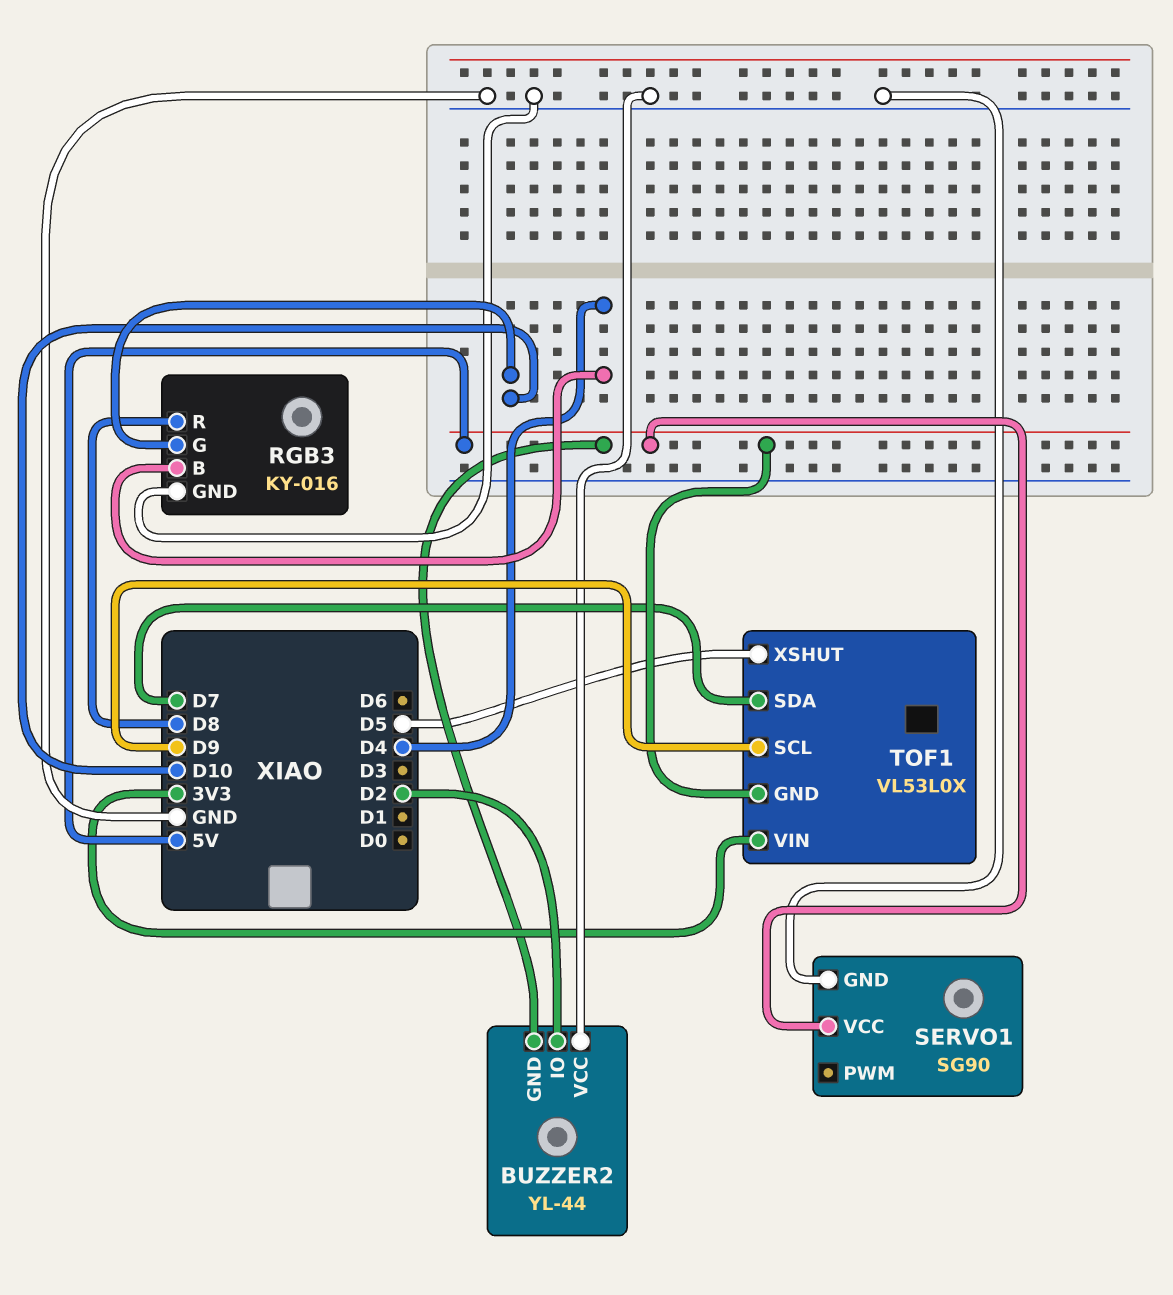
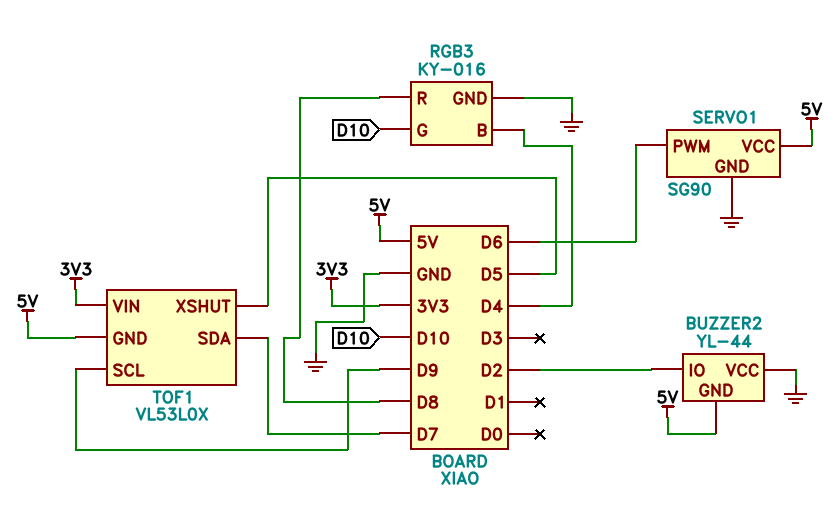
SERVO1 pin PWM: none -> D6

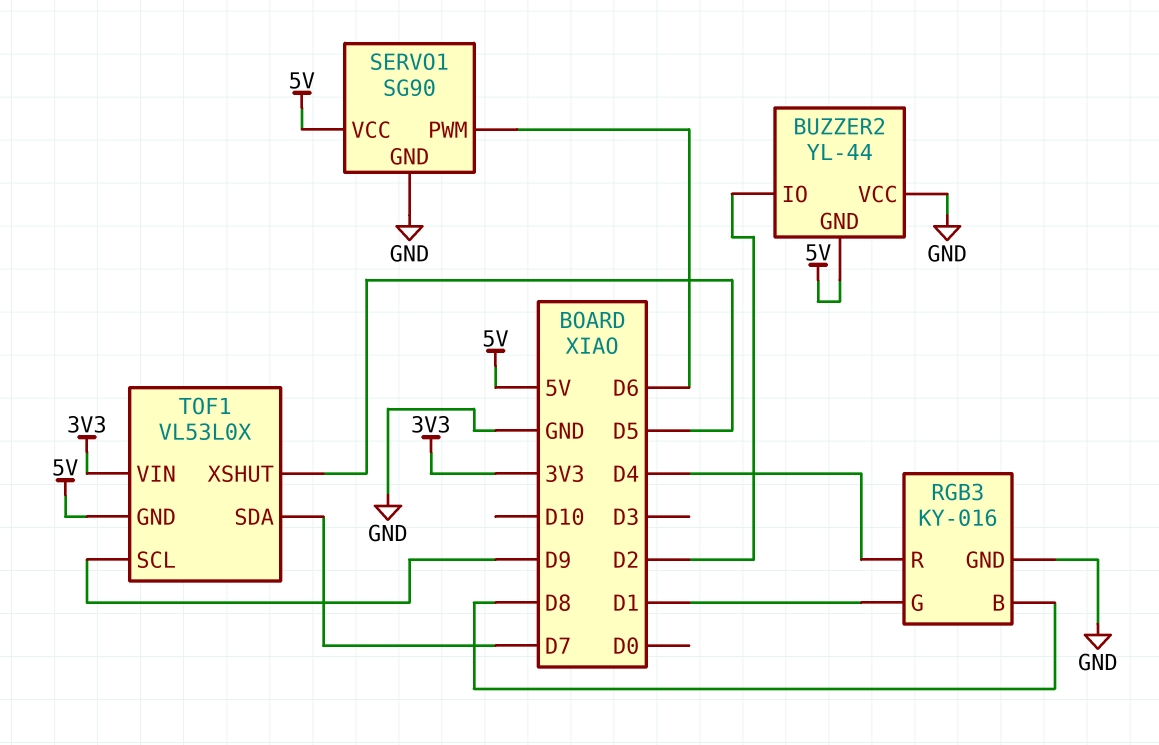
RGB3 pin B: D4 -> D8
RGB3 pin G: D10 -> D1
RGB3 pin R: D8 -> D4

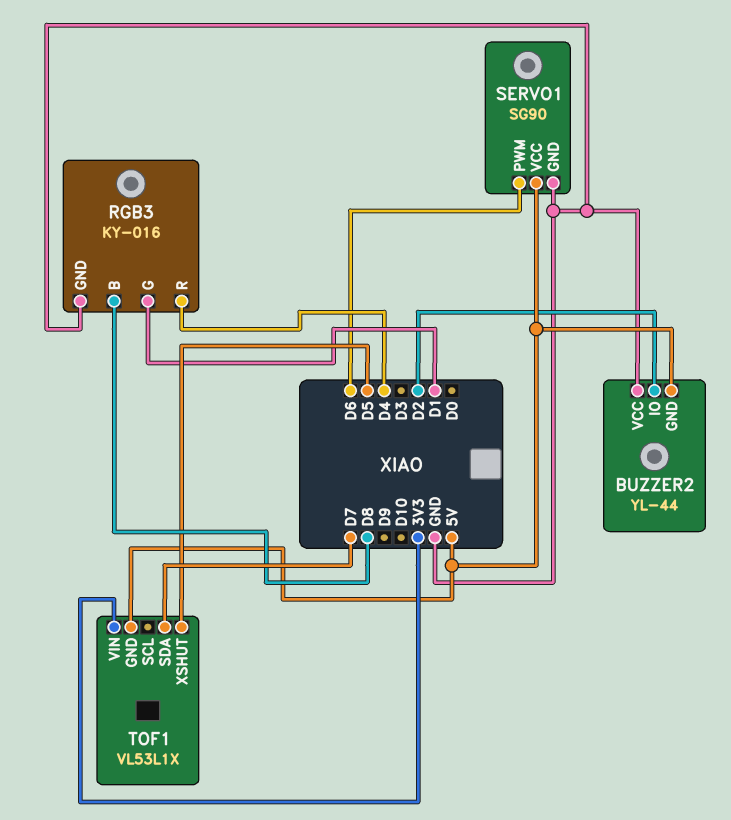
TOF1: VL53L0X -> VL53L1X
TOF1 pin SCL: D9 -> none

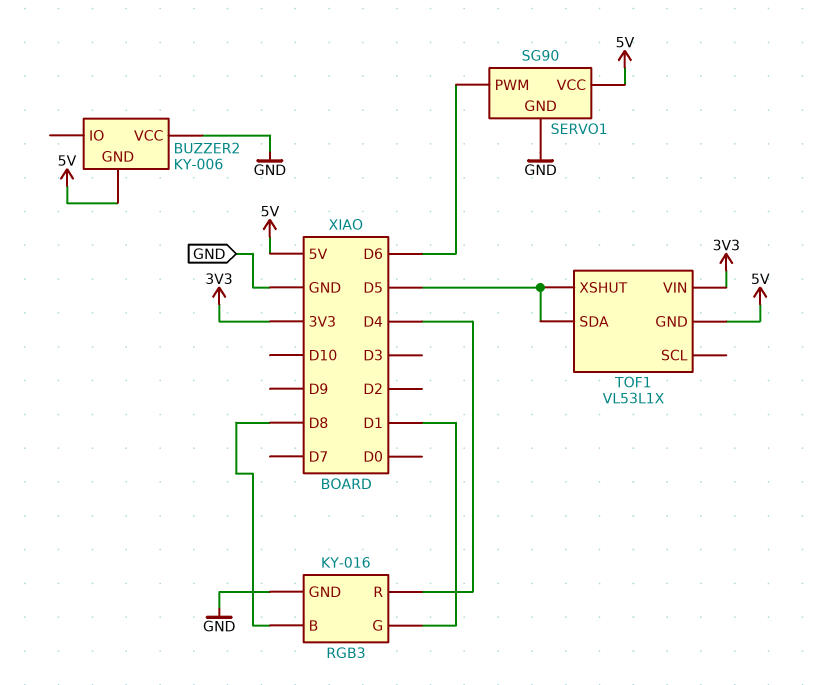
BUZZER2: YL-44 -> KY-006
BUZZER2 pin IO: D2 -> none
TOF1 pin SDA: D7 -> D5

